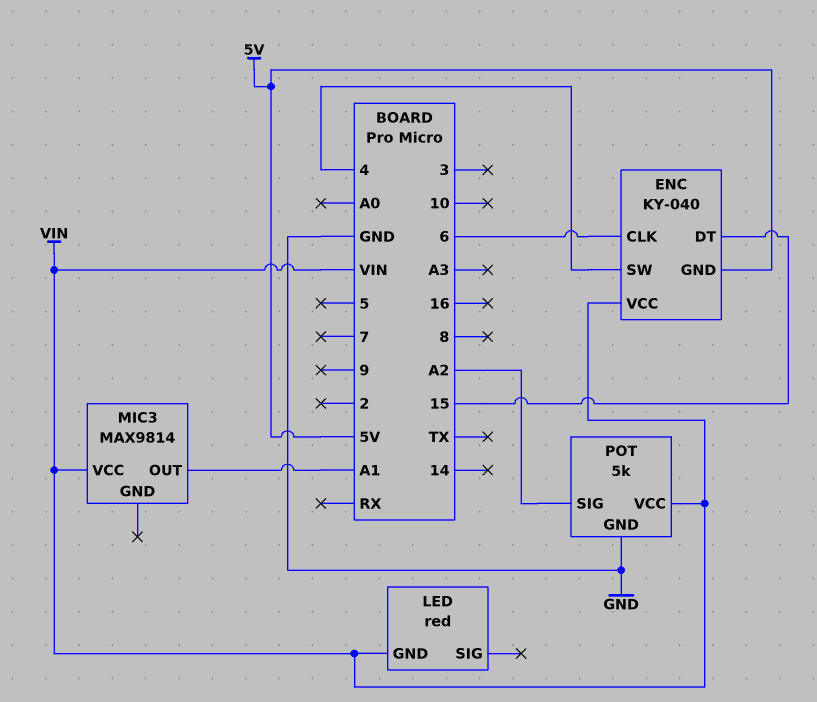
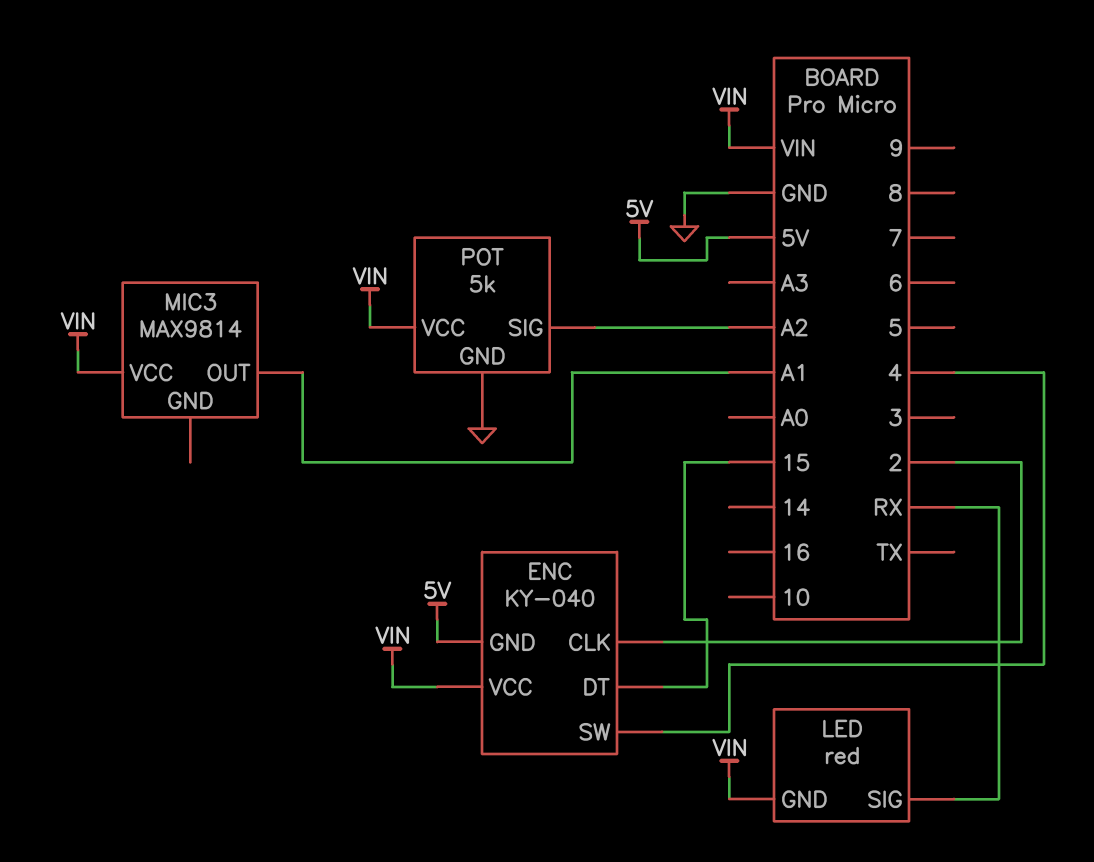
ENC pin CLK: 6 -> 2
LED pin SIG: none -> RX

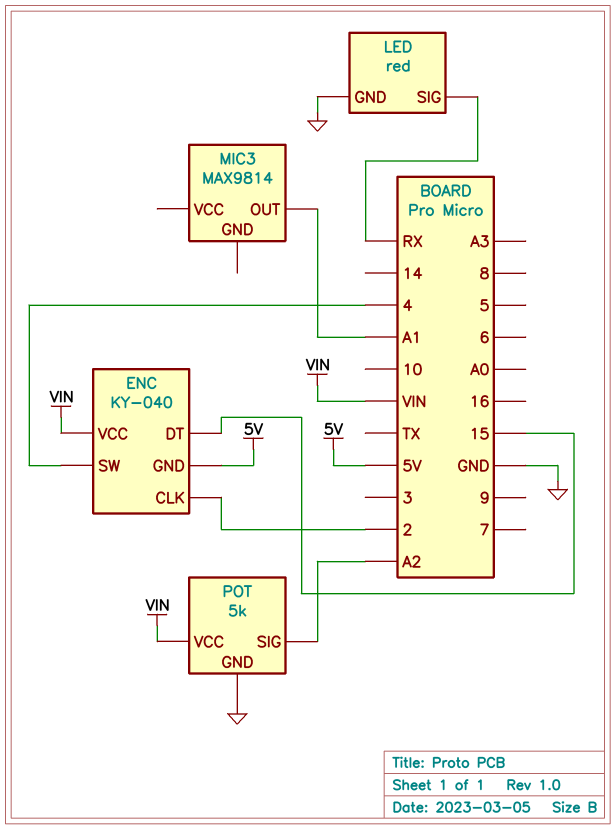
LED pin GND: VIN -> GND
MIC3 pin VCC: VIN -> none

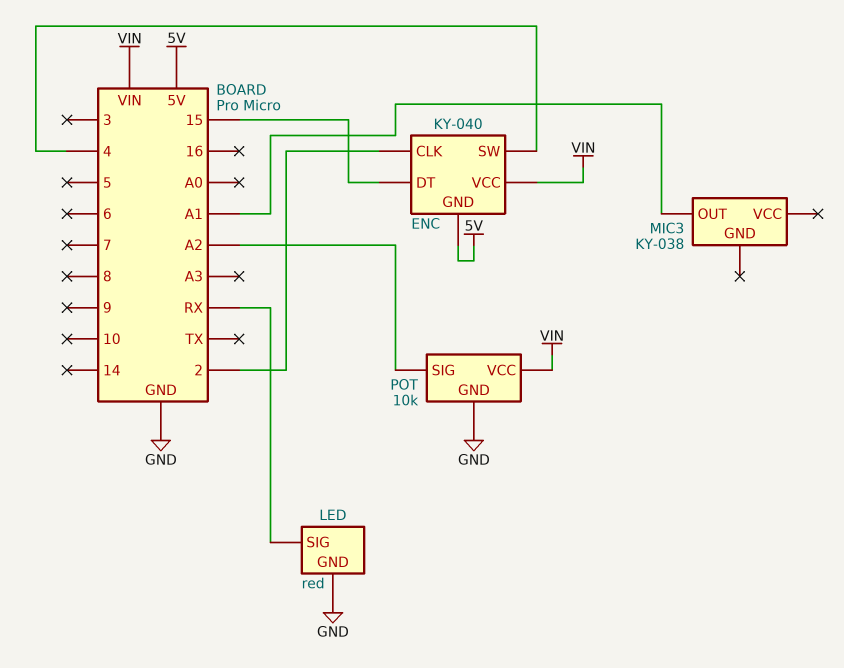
MIC3: MAX9814 -> KY-038
POT: 5k -> 10k

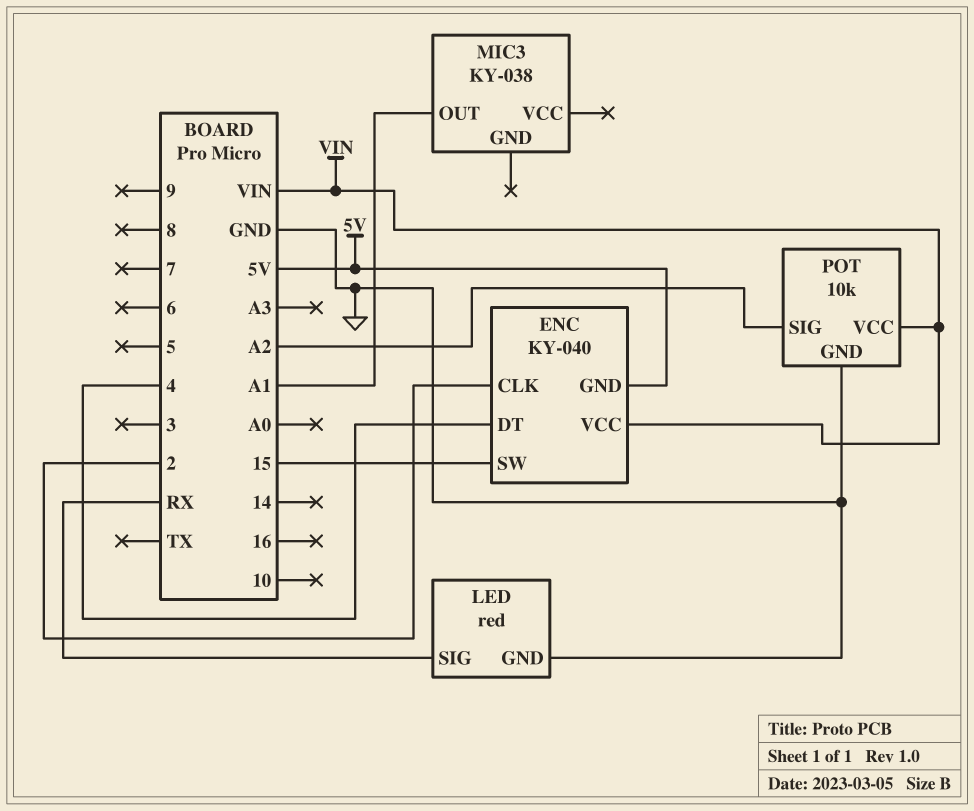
ENC pin DT: 15 -> 4
ENC pin SW: 4 -> 15

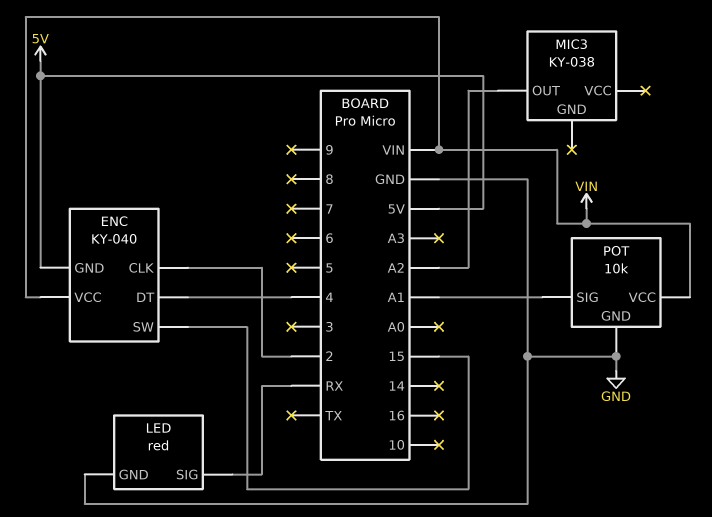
MIC3 pin OUT: A1 -> A2
POT pin SIG: A2 -> A1

